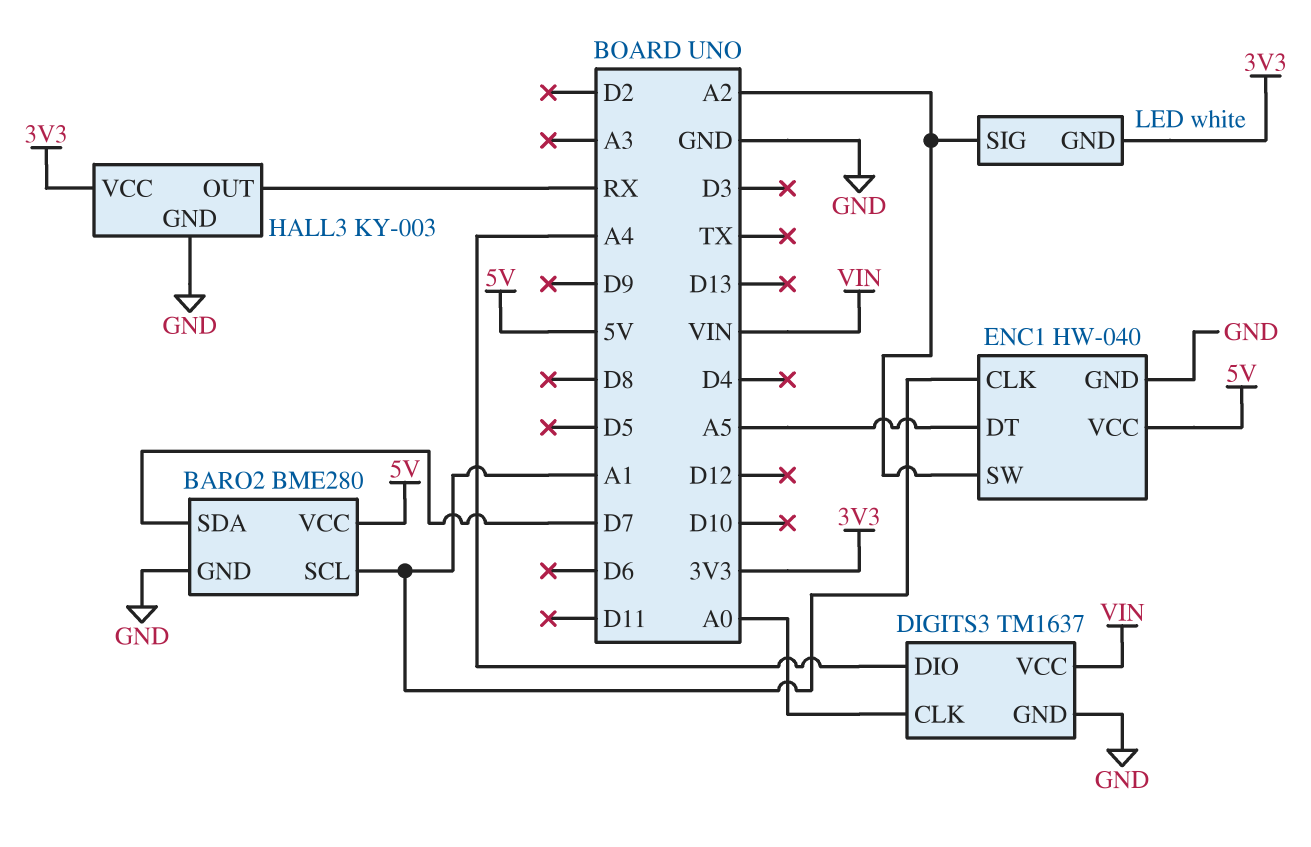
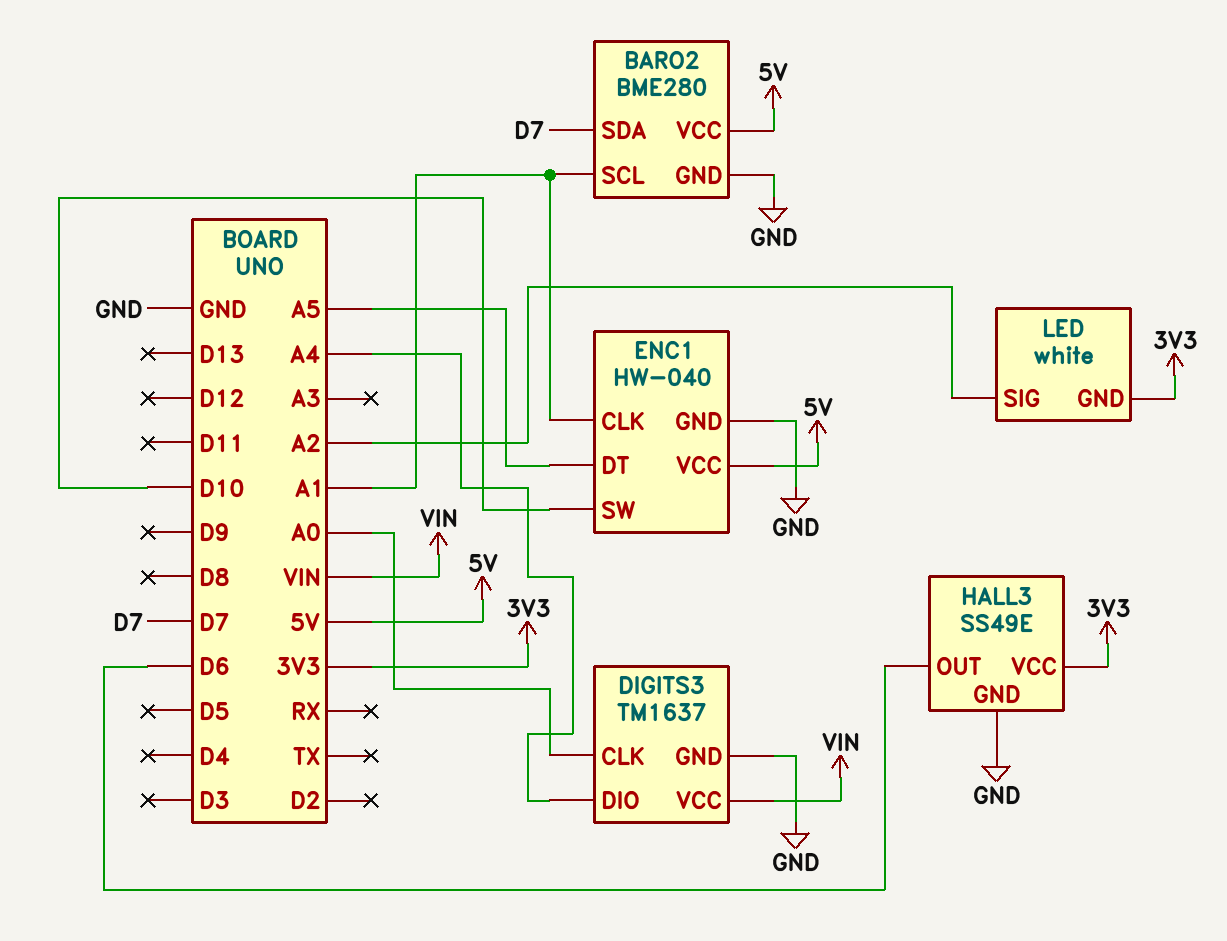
ENC1 pin SW: A2 -> D10
HALL3: KY-003 -> SS49E
HALL3 pin OUT: RX -> D6

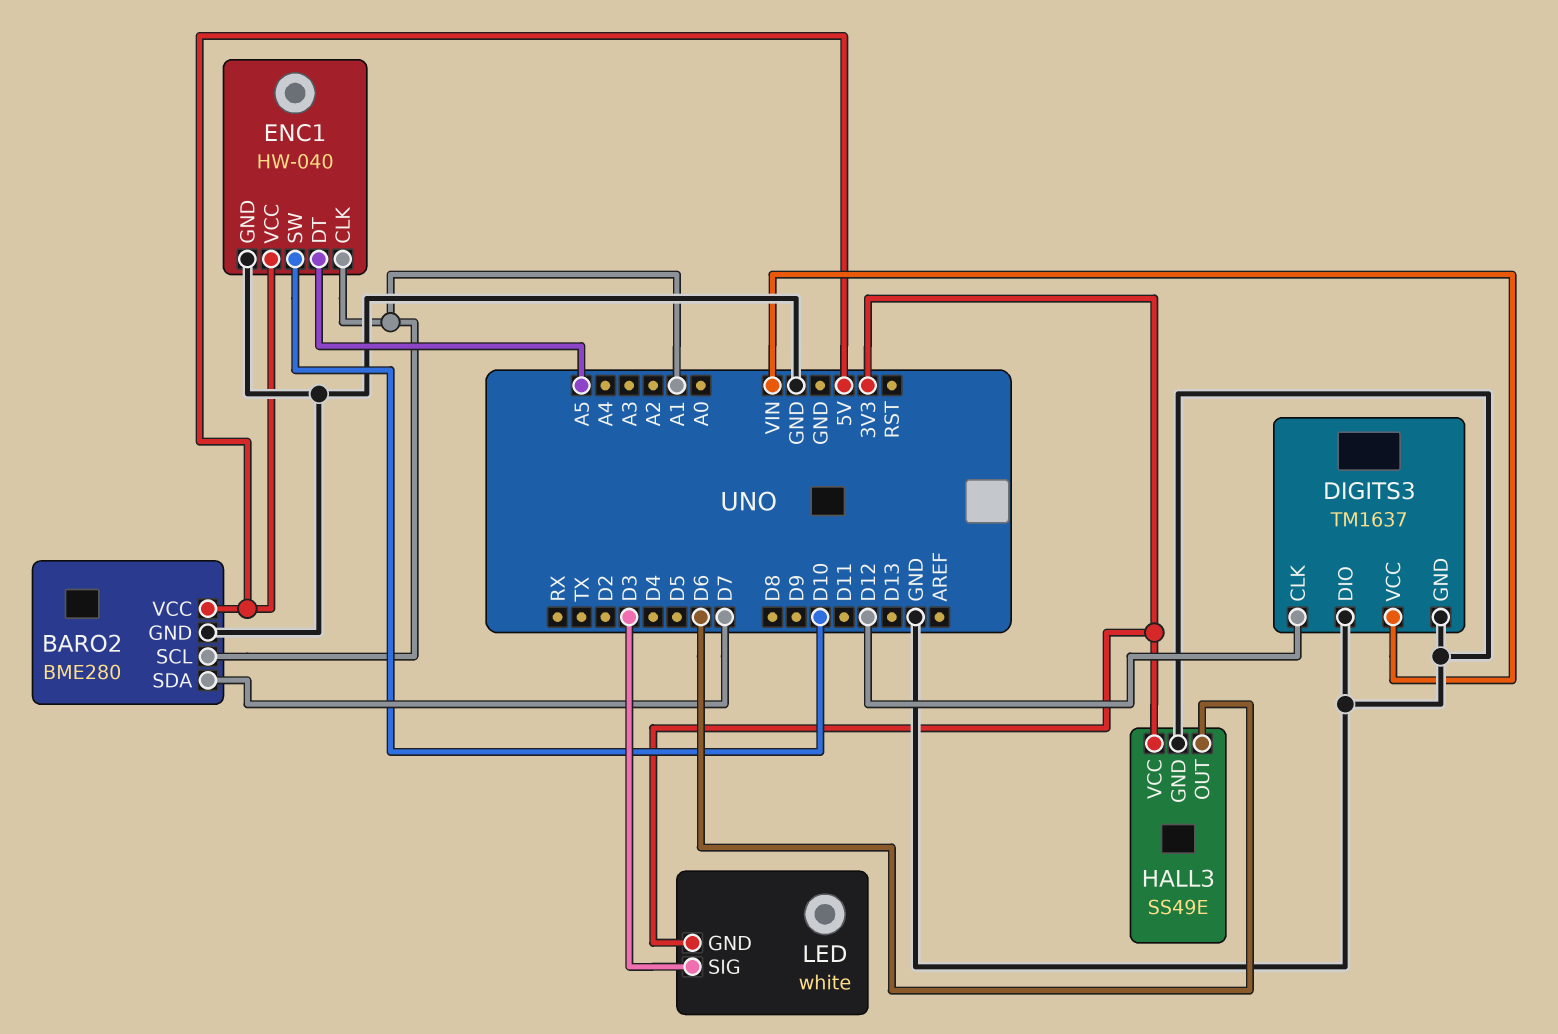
DIGITS3 pin CLK: A0 -> D12
DIGITS3 pin DIO: A4 -> GND
LED pin SIG: A2 -> D3

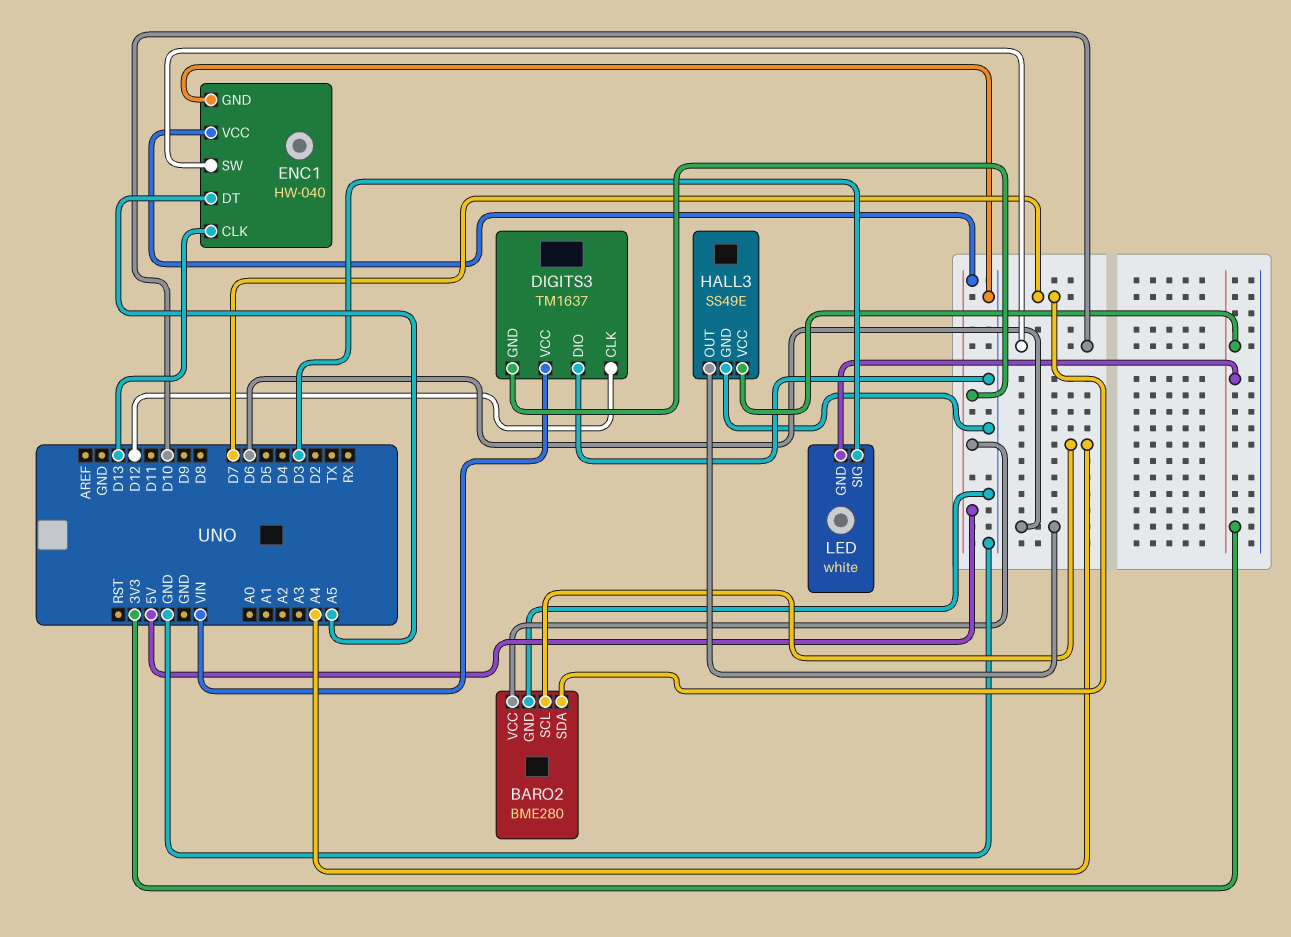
BARO2 pin SCL: A1 -> A4
DIGITS3 pin GND: GND -> 5V
ENC1 pin CLK: A1 -> D13

